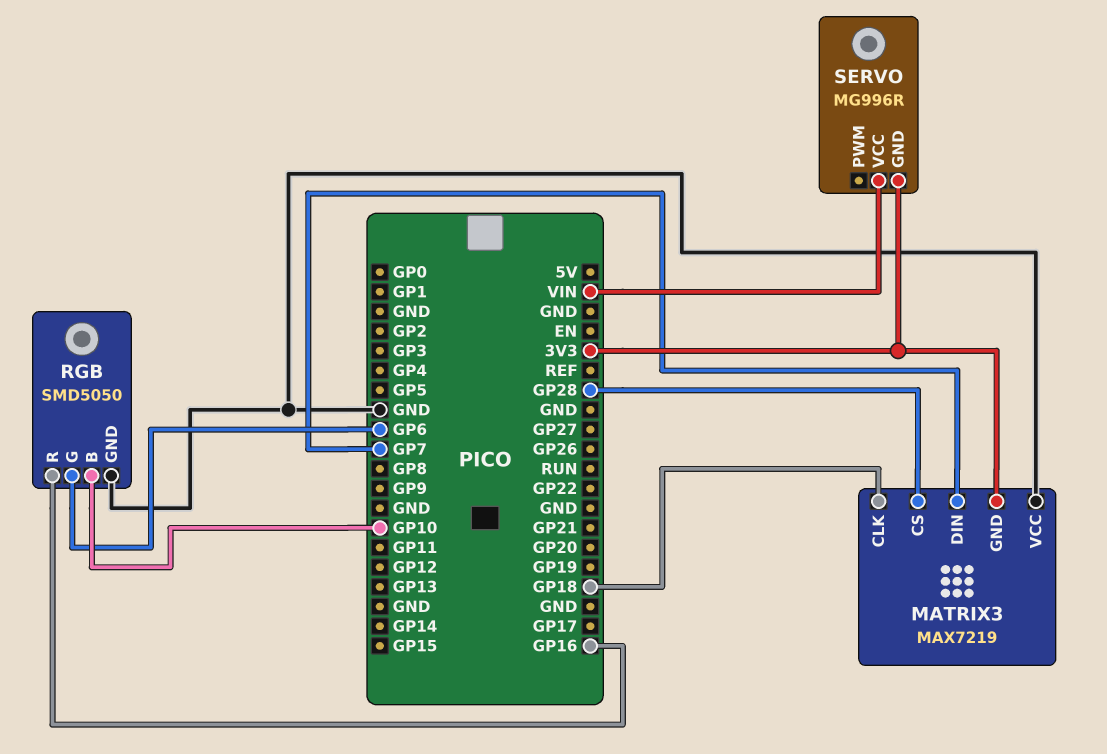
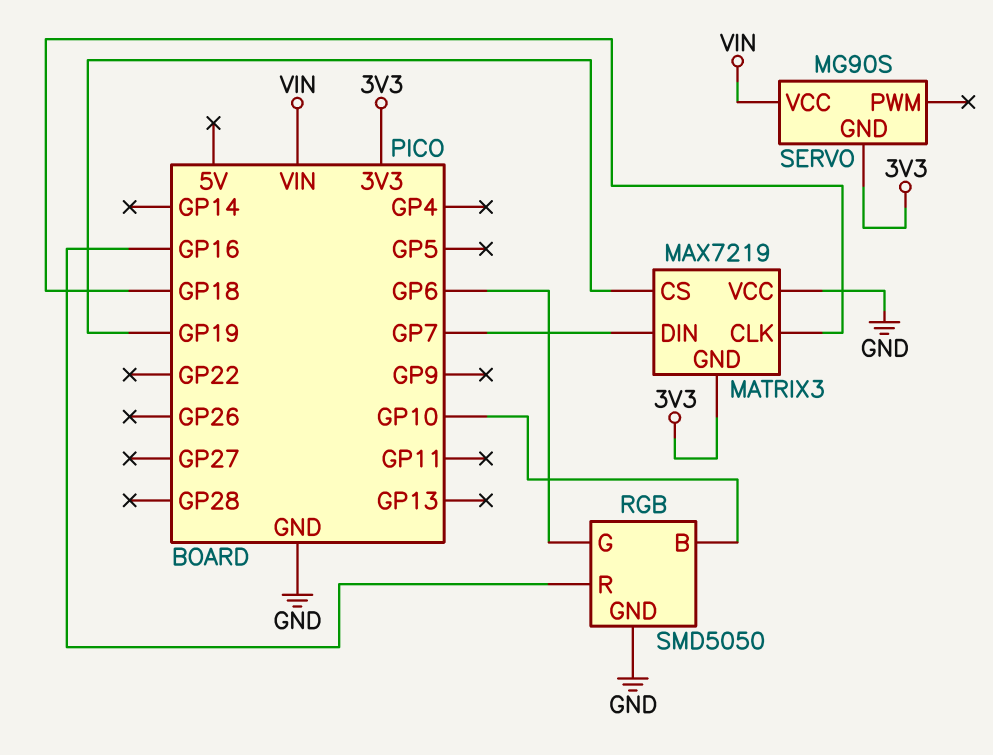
MATRIX3 pin CS: GP28 -> GP19
SERVO: MG996R -> MG90S

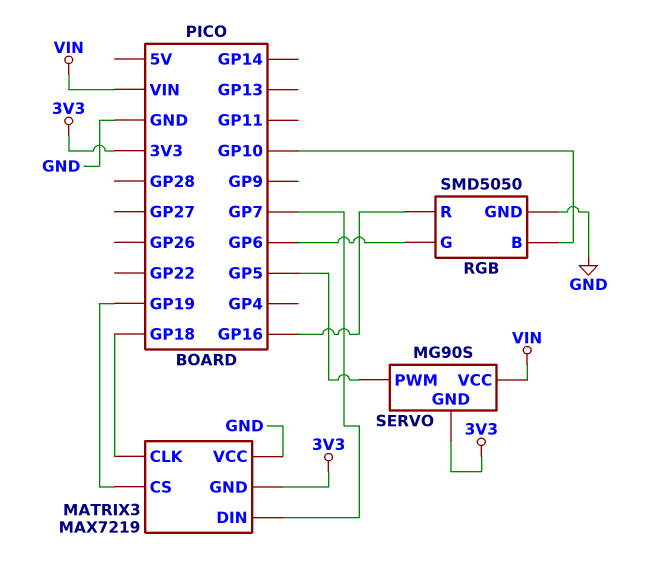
SERVO pin PWM: none -> GP5

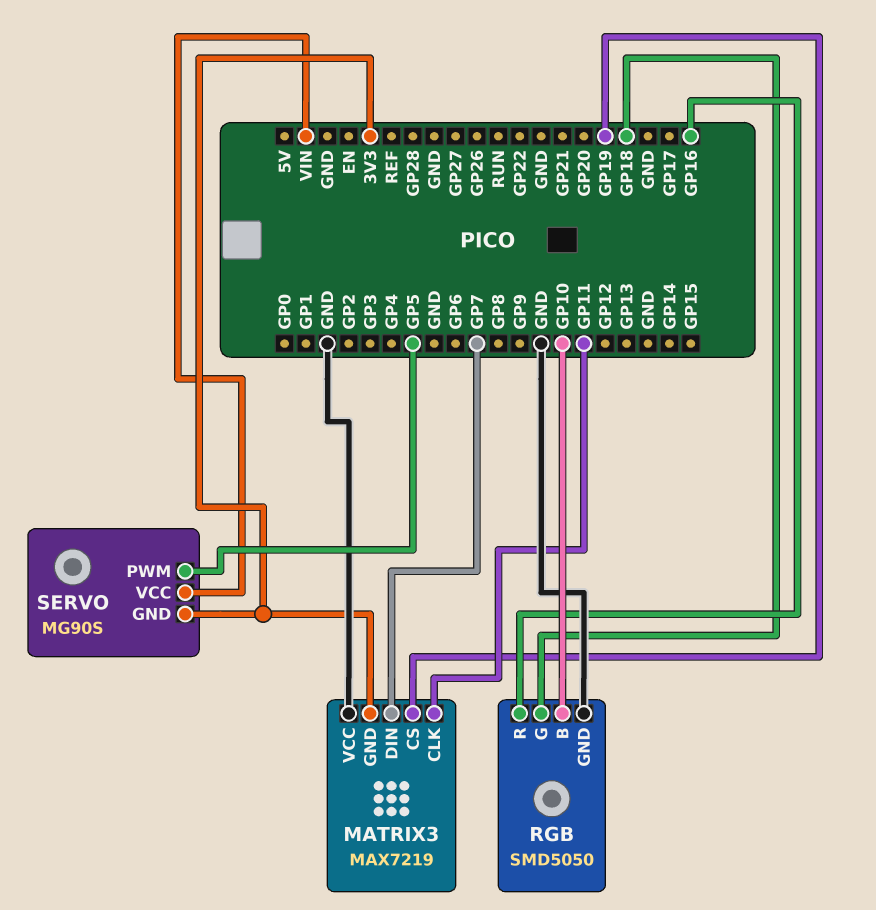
MATRIX3 pin CLK: GP18 -> GP11
RGB pin G: GP6 -> GP18

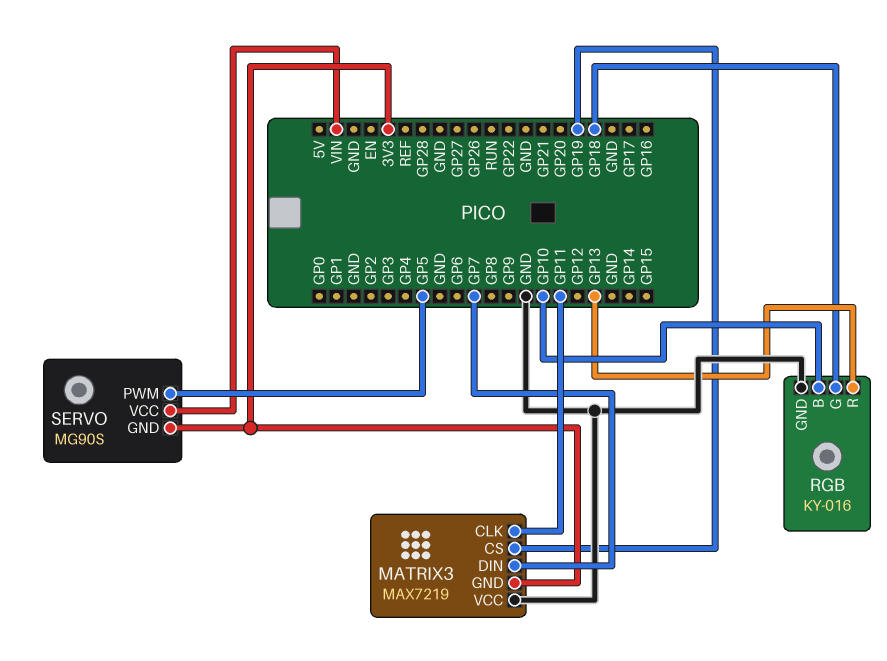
RGB: SMD5050 -> KY-016
RGB pin R: GP16 -> GP13

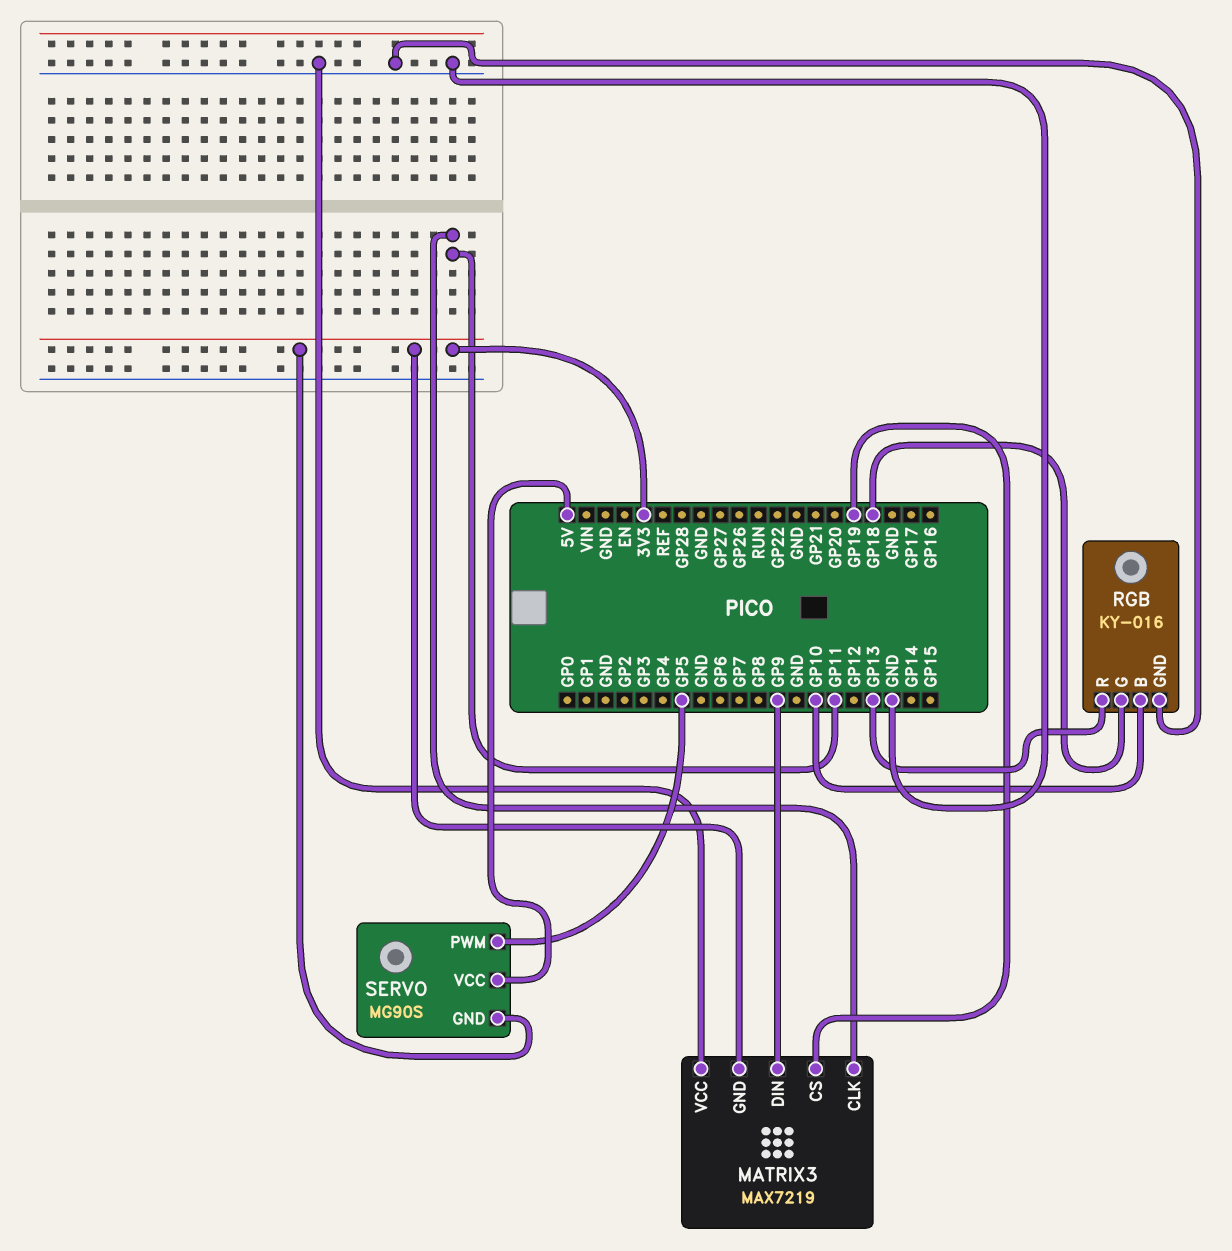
MATRIX3 pin DIN: GP7 -> GP9
SERVO pin VCC: VIN -> 5V

